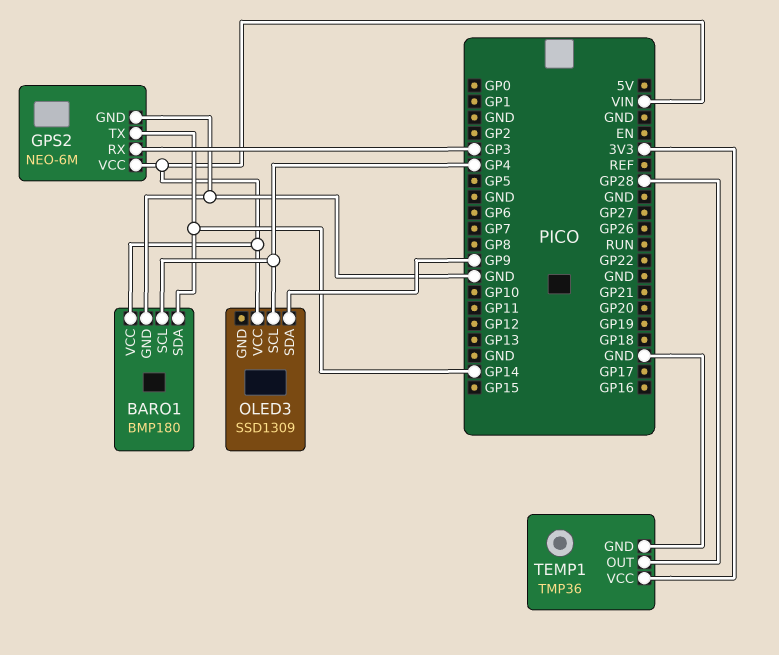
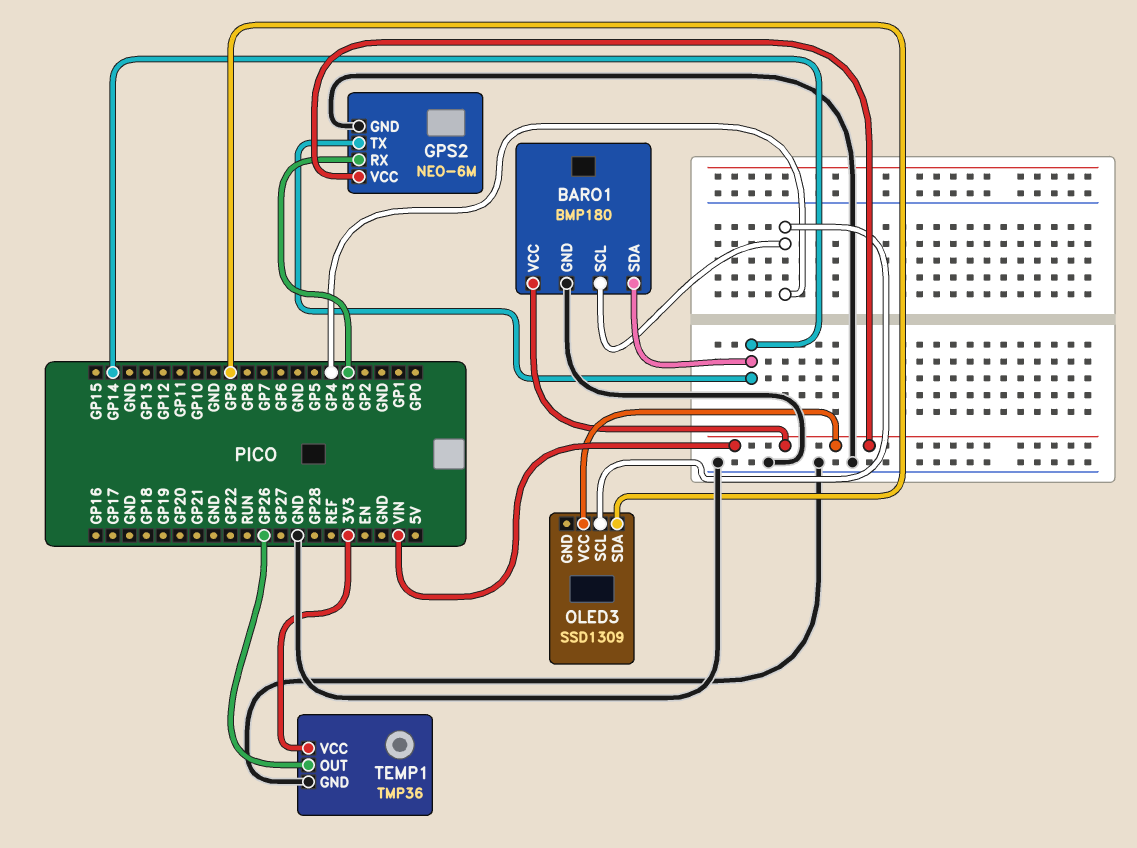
TEMP1 pin OUT: GP28 -> GP26

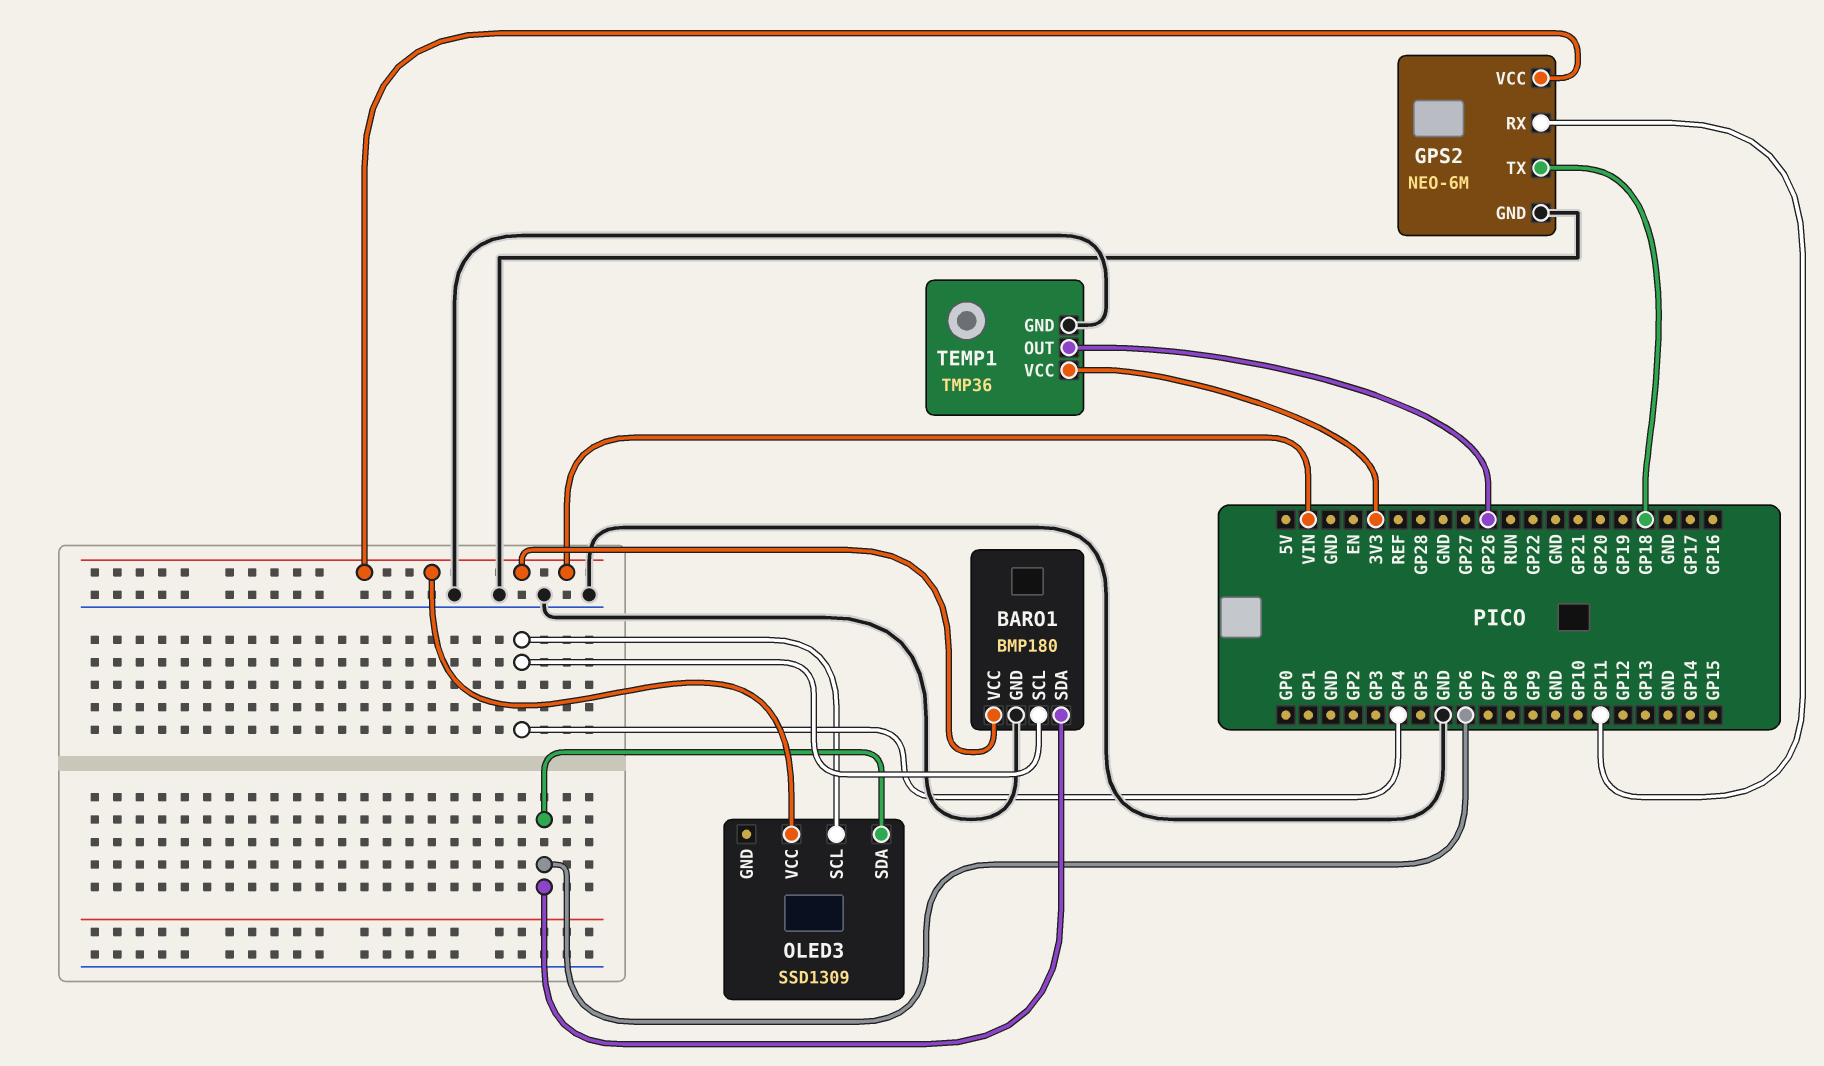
BARO1 pin SDA: GP14 -> GP6
GPS2 pin RX: GP3 -> GP11
GPS2 pin TX: GP14 -> GP18
OLED3 pin SDA: GP9 -> GP6

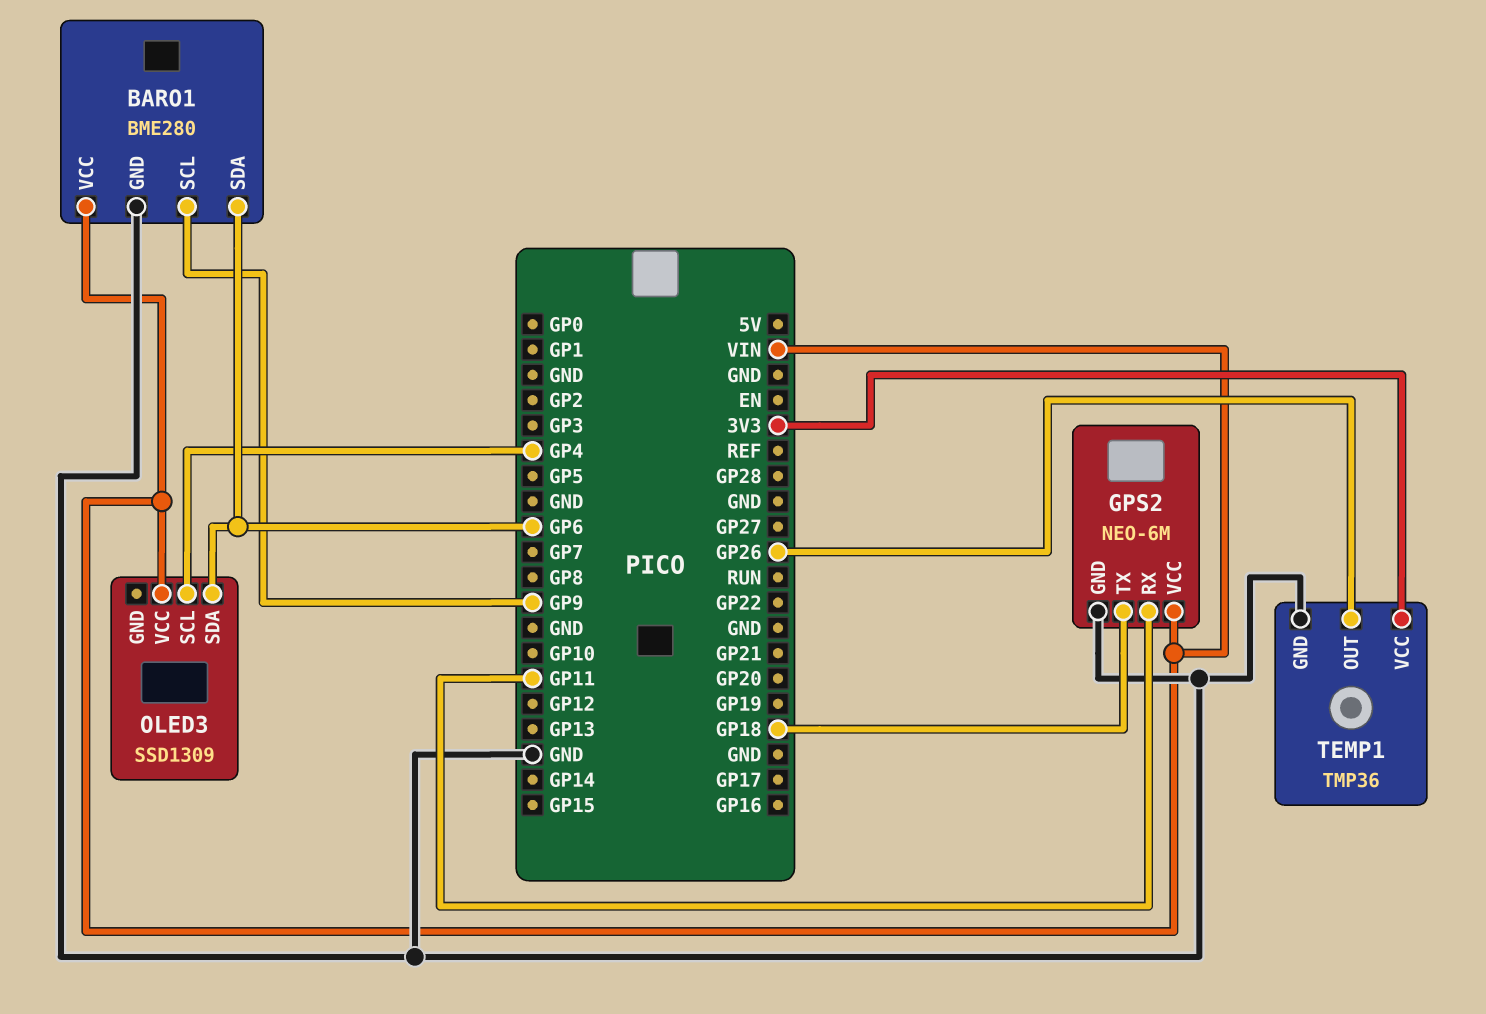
BARO1: BMP180 -> BME280
BARO1 pin SCL: GP4 -> GP9

